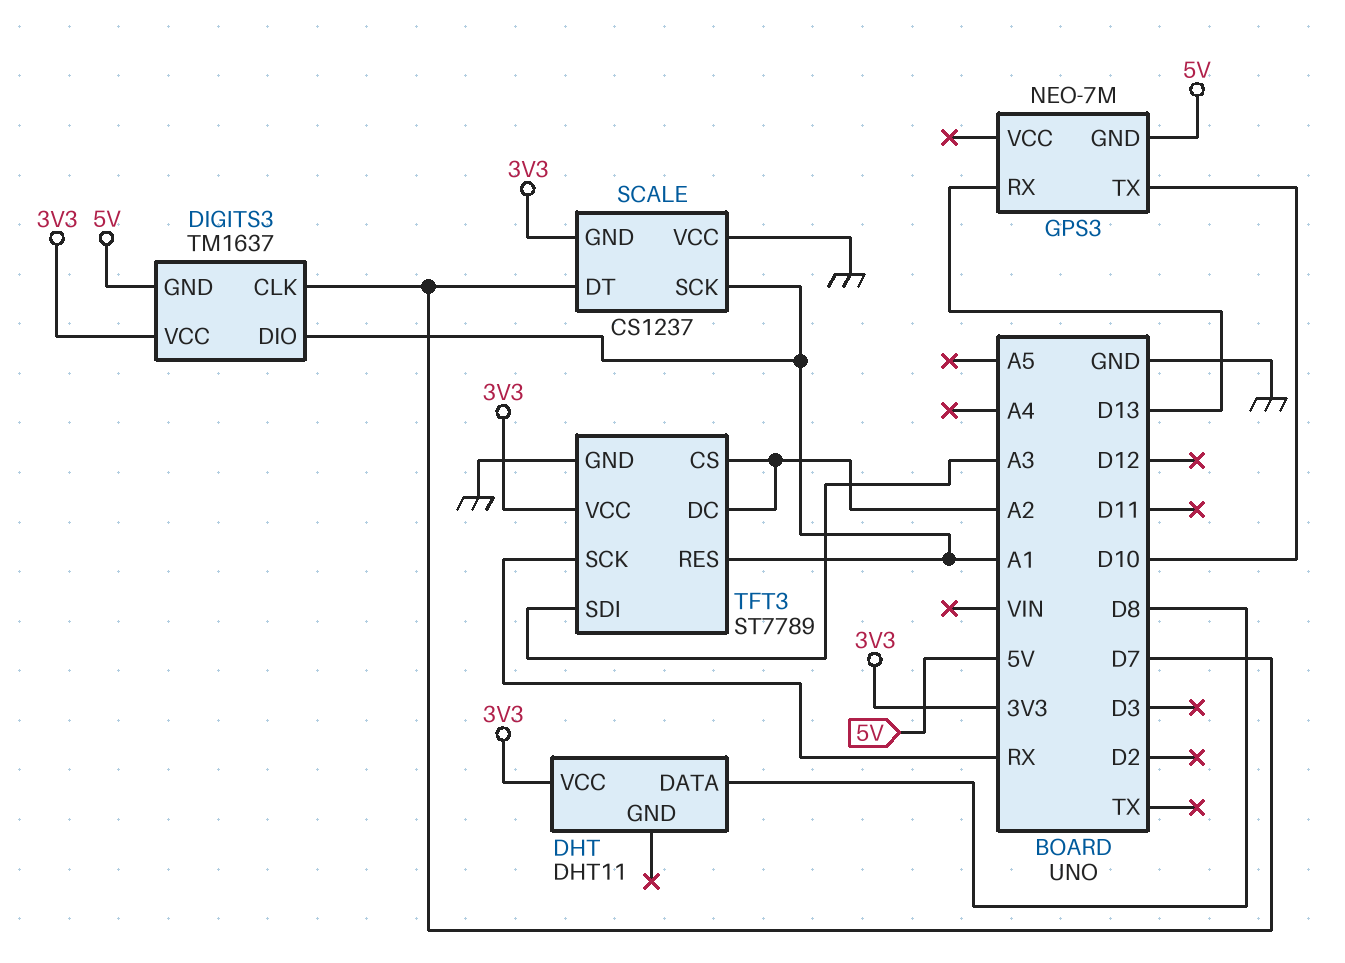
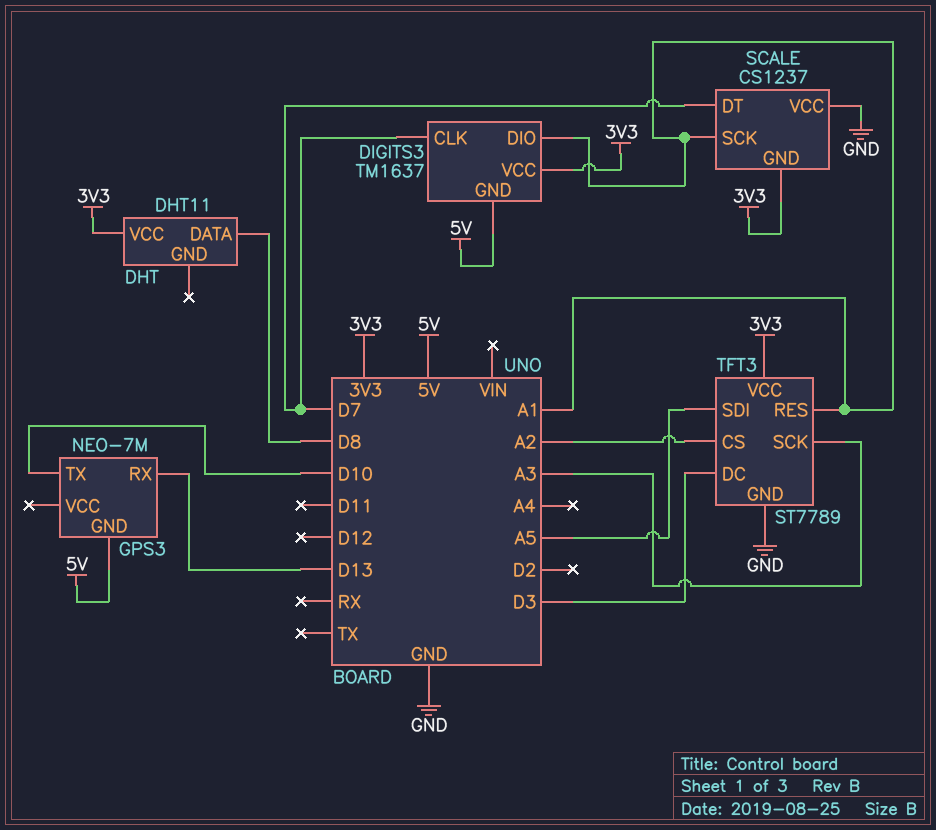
TFT3 pin DC: A2 -> D3
TFT3 pin SCK: RX -> A3
TFT3 pin SDI: A3 -> A5

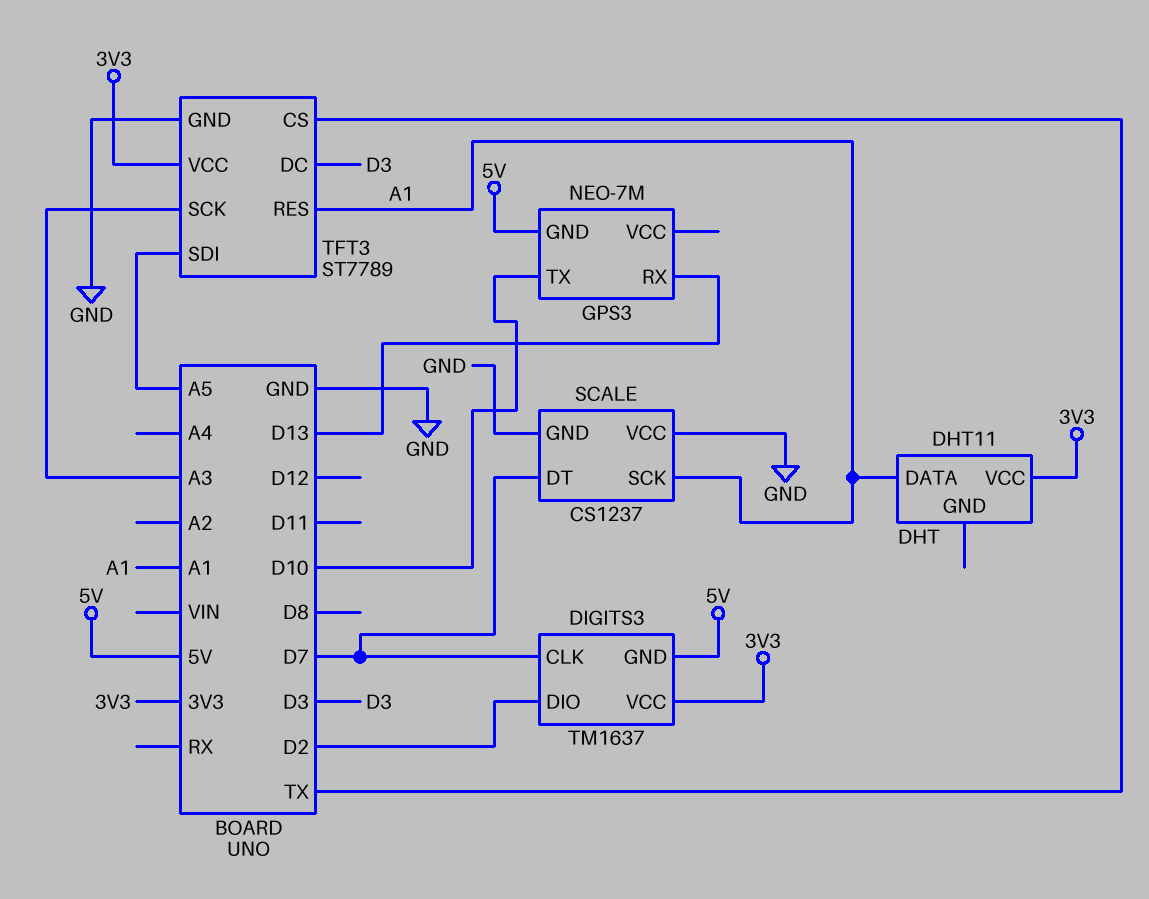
DHT pin DATA: D8 -> A1
DIGITS3 pin DIO: A1 -> D2
SCALE pin GND: 3V3 -> GND
TFT3 pin CS: A2 -> TX

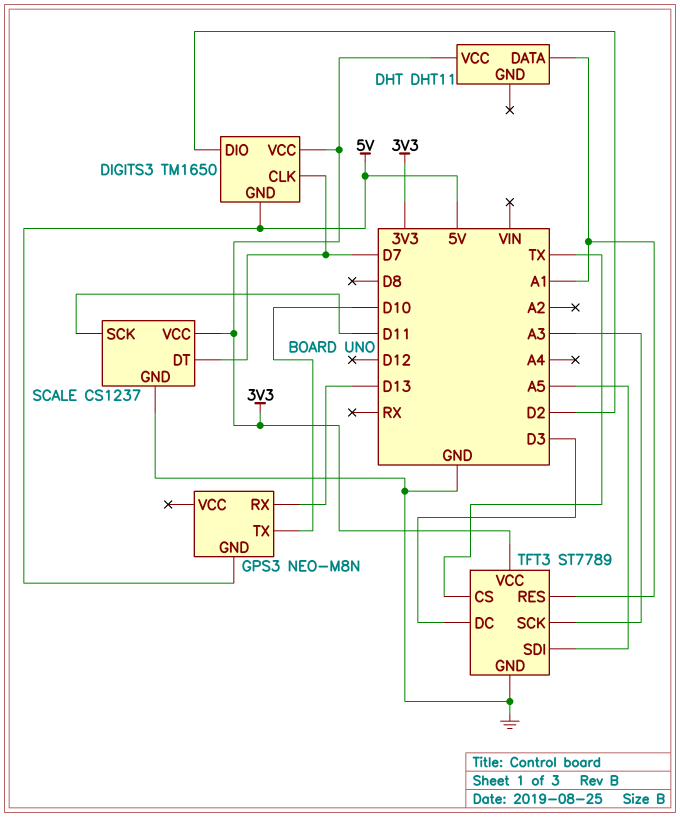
DIGITS3: TM1637 -> TM1650
GPS3: NEO-7M -> NEO-M8N
SCALE pin SCK: A1 -> D11
SCALE pin VCC: GND -> 3V3

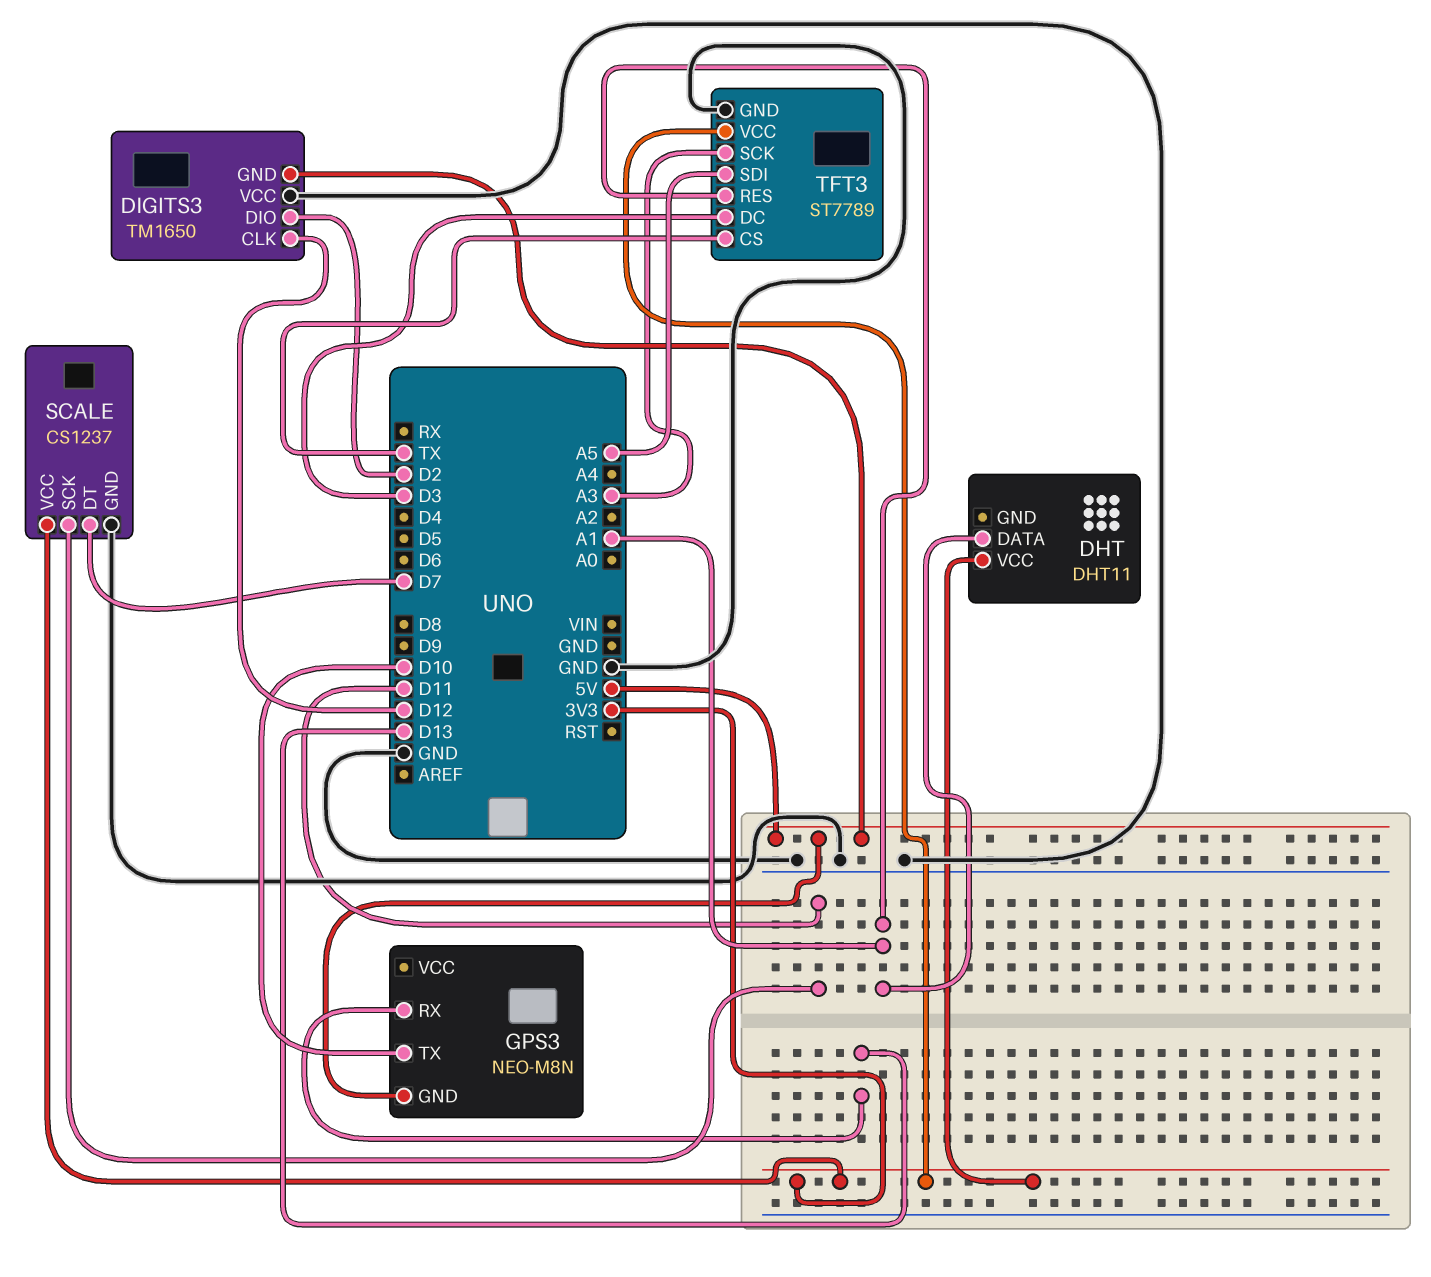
DIGITS3 pin CLK: D7 -> D12
DIGITS3 pin VCC: 3V3 -> GND

